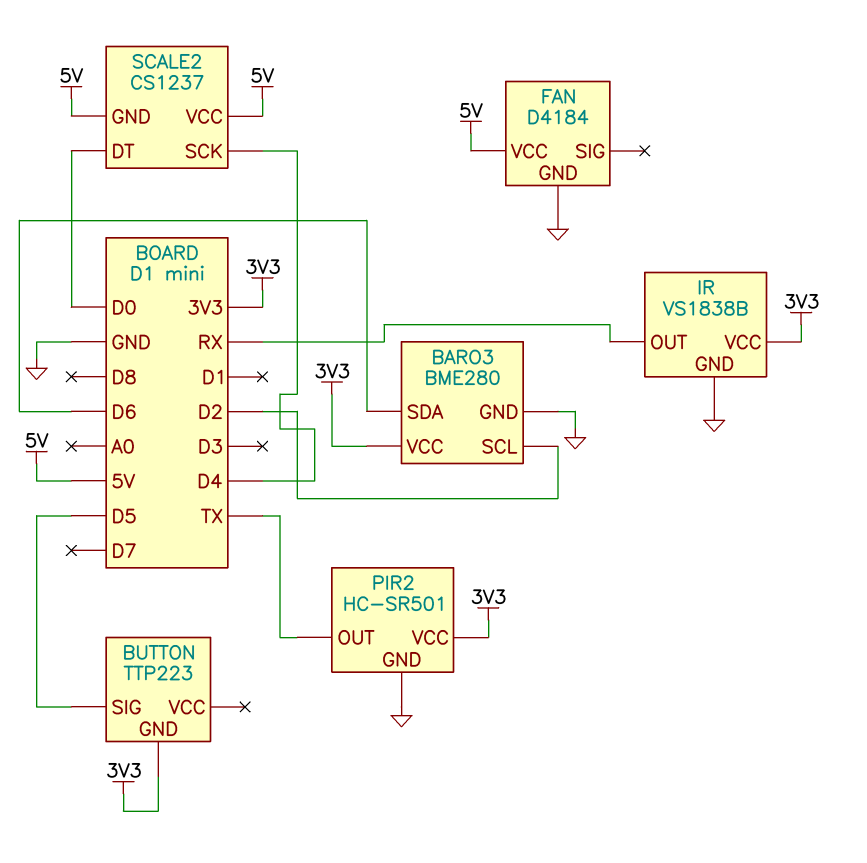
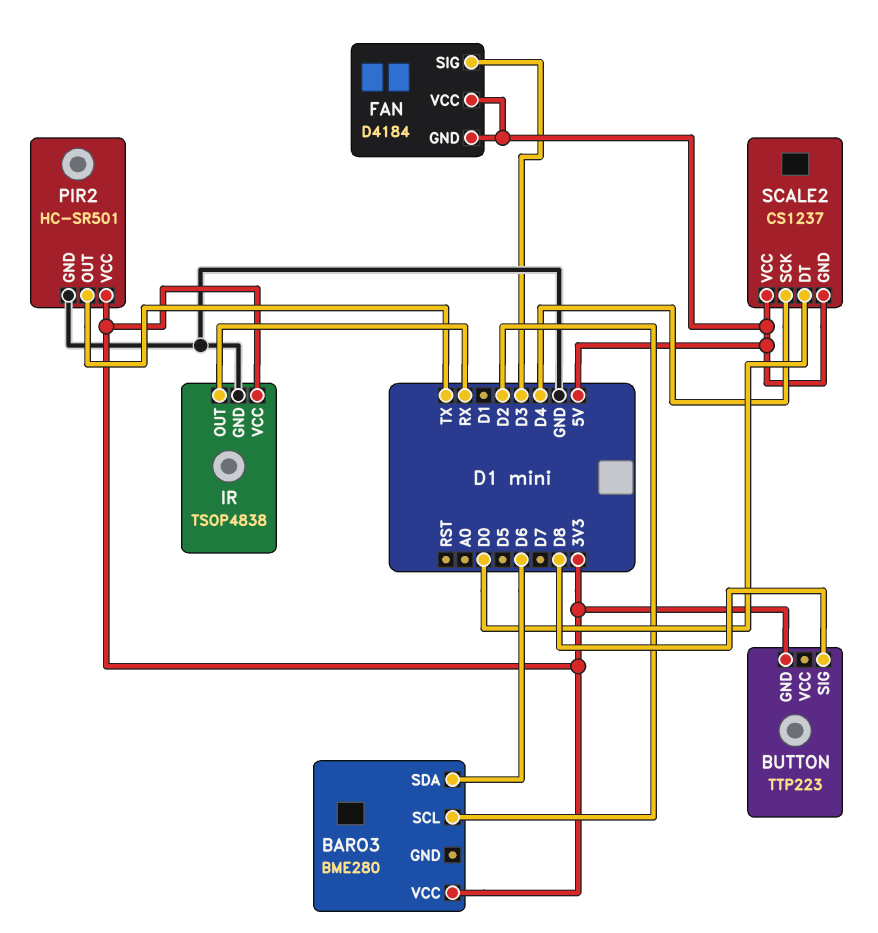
BARO3 pin GND: GND -> none
BUTTON pin SIG: D5 -> D8
FAN pin GND: GND -> 5V
FAN pin SIG: none -> D3
IR: VS1838B -> TSOP4838

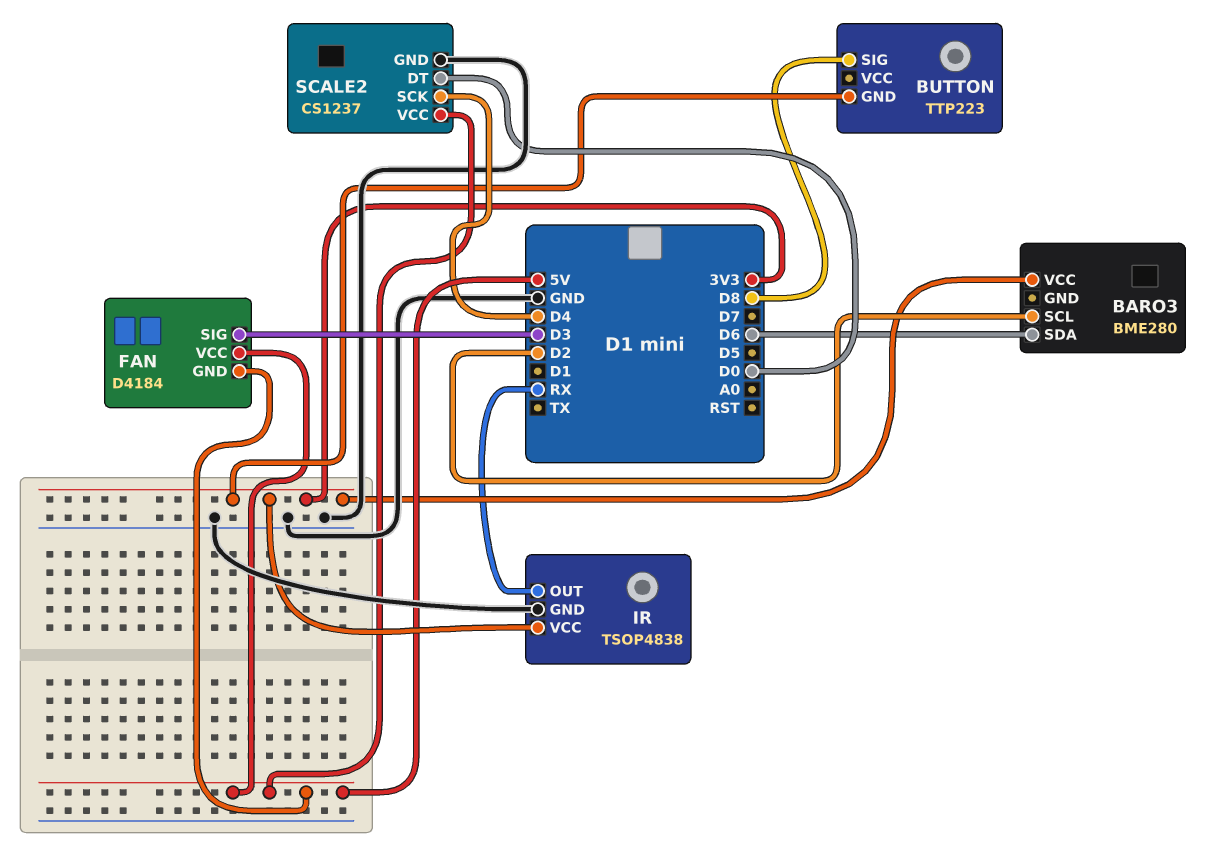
PIR2: HC-SR501 -> none
PIR2 pin GND: GND -> none
PIR2 pin OUT: TX -> none
PIR2 pin VCC: 3V3 -> none
SCALE2 pin GND: 5V -> GND

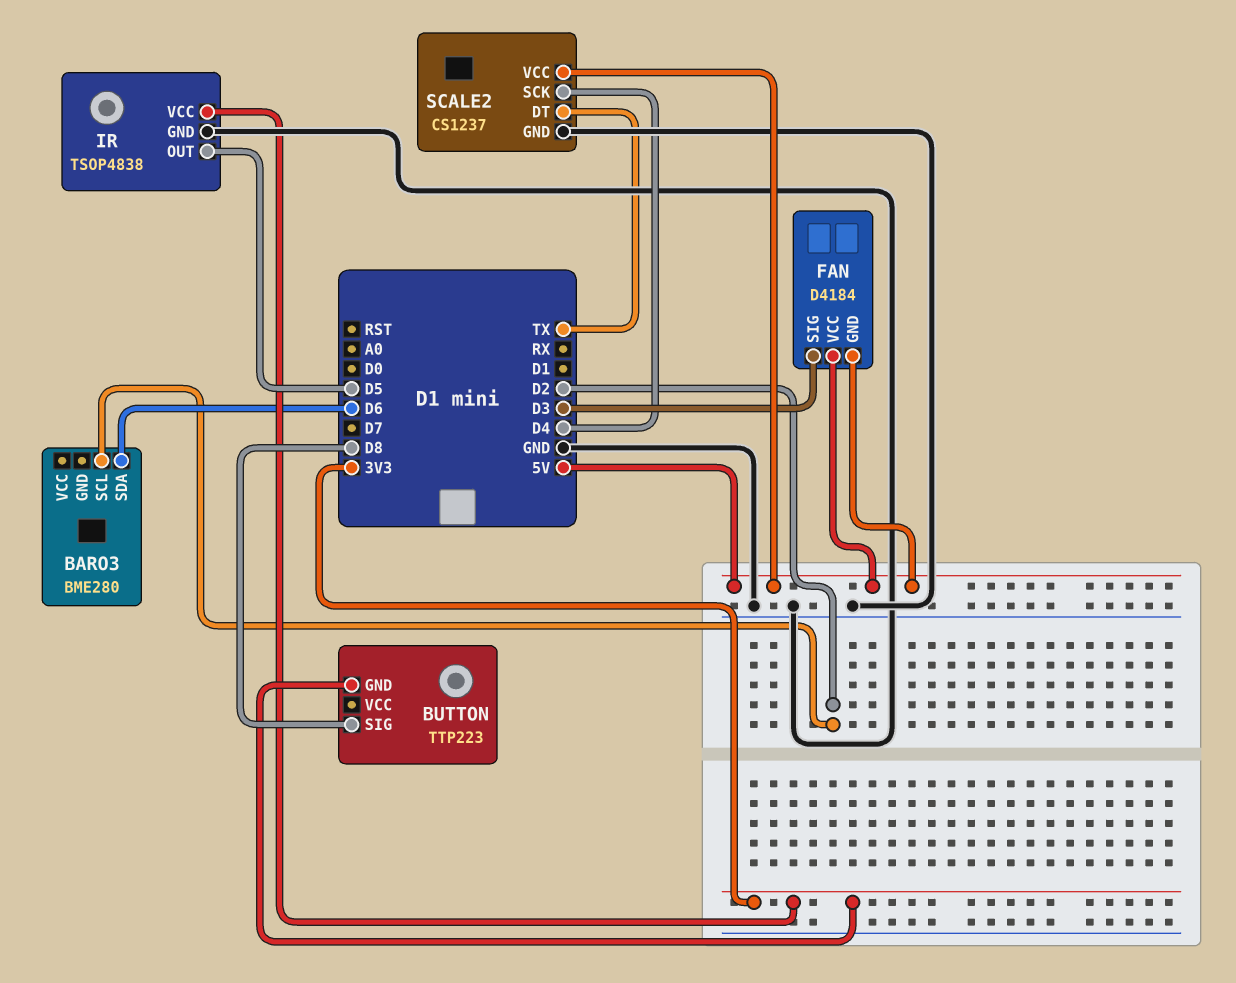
BARO3 pin VCC: 3V3 -> none
IR pin OUT: RX -> D5
SCALE2 pin DT: D0 -> TX

